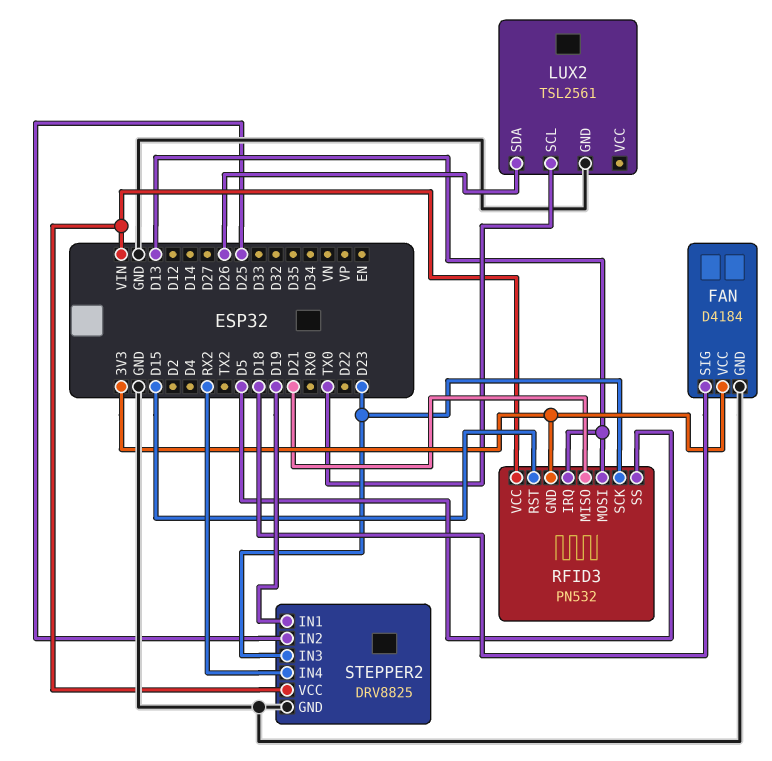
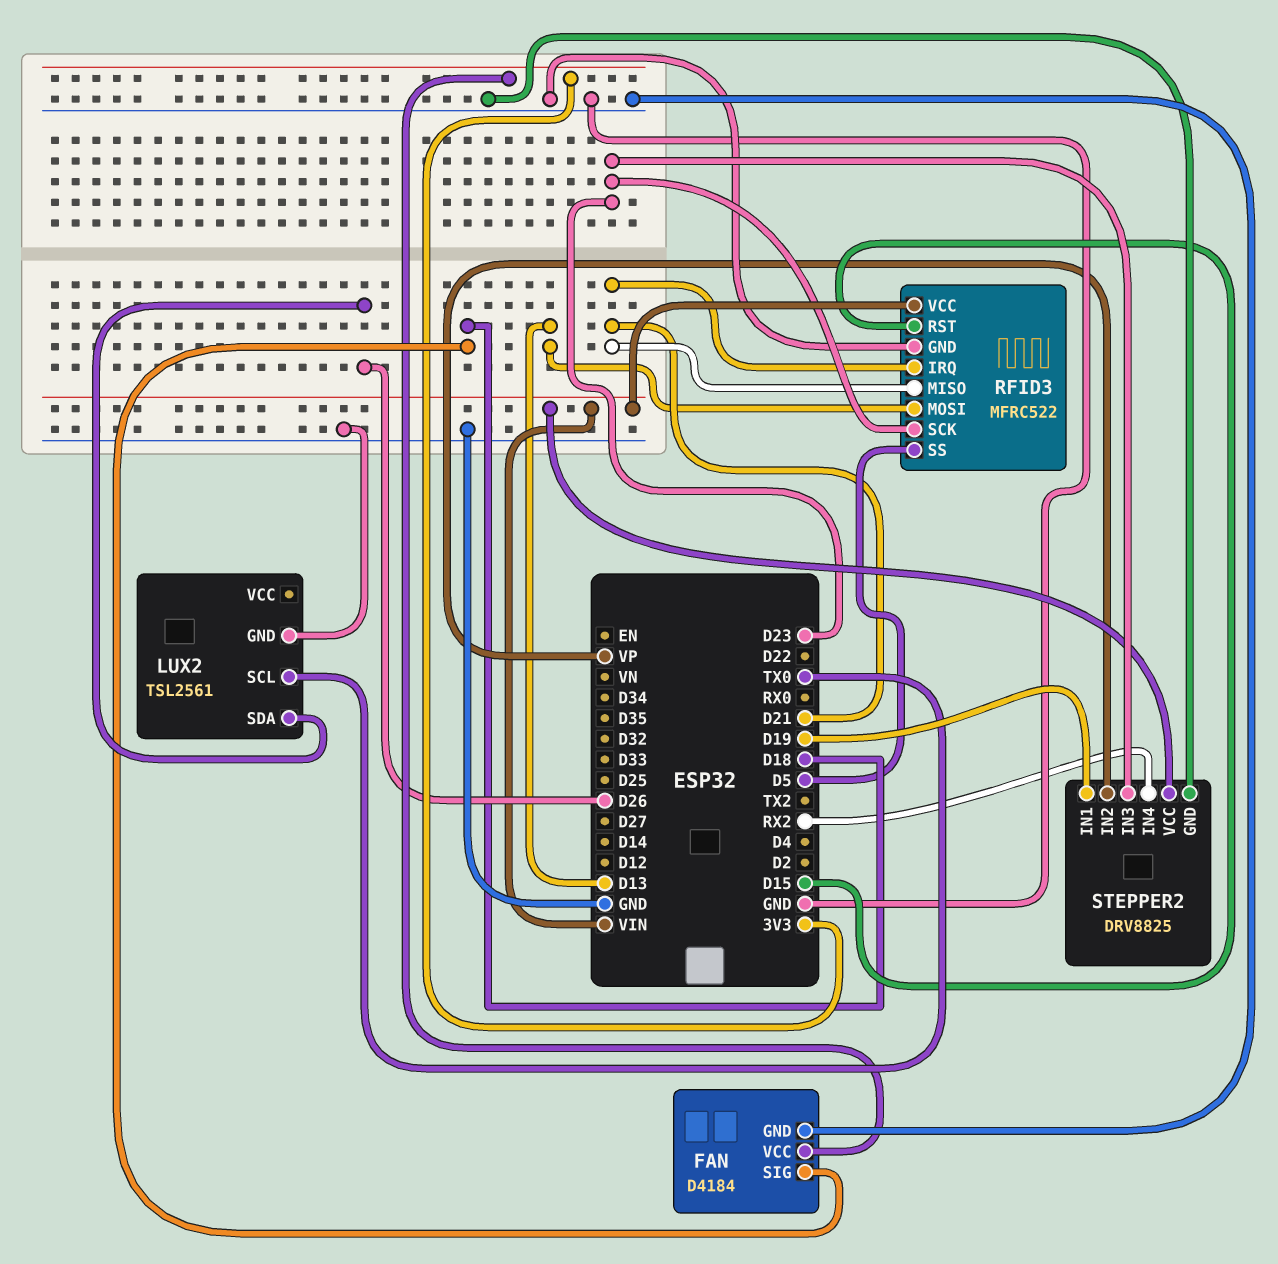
RFID3: PN532 -> MFRC522
RFID3 pin GND: 3V3 -> GND
RFID3 pin IRQ: D13 -> D21
STEPPER2 pin IN2: D25 -> VP

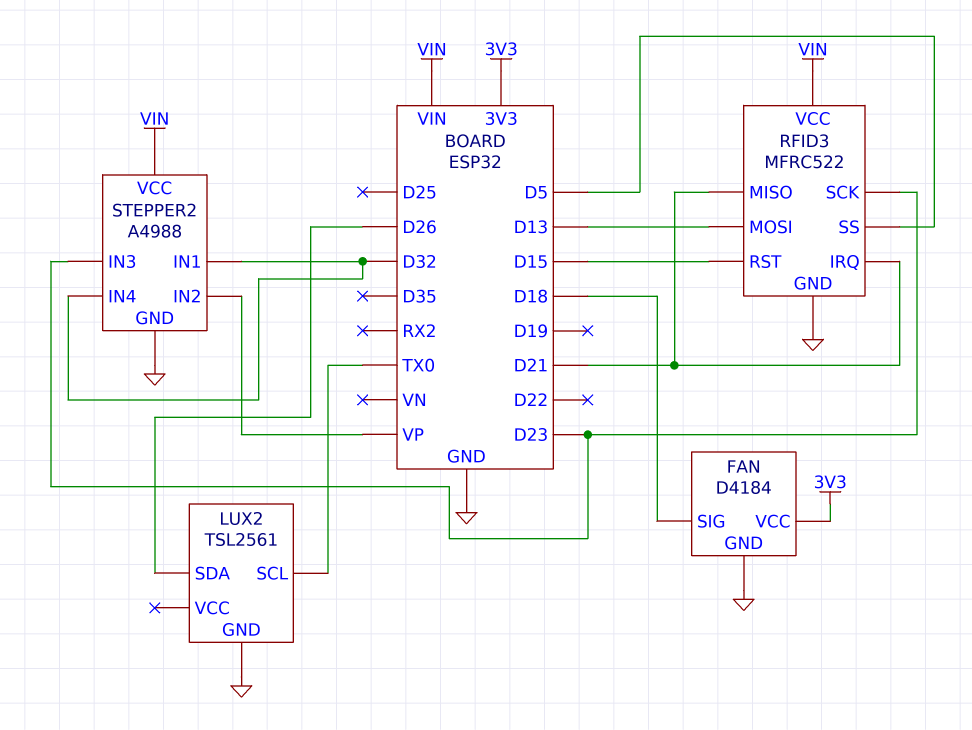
STEPPER2: DRV8825 -> A4988
STEPPER2 pin IN1: D19 -> D32
STEPPER2 pin IN4: RX2 -> D32

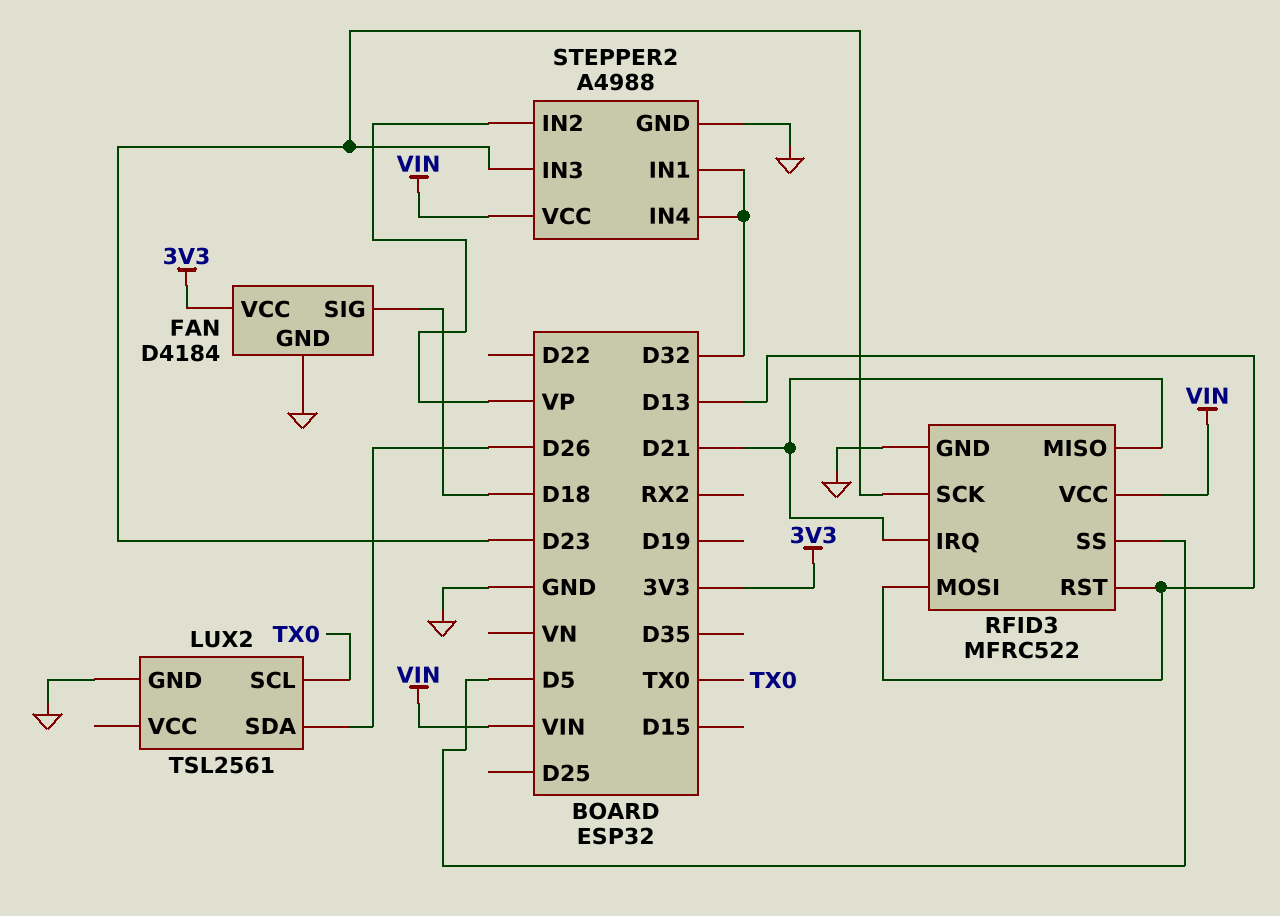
RFID3 pin RST: D15 -> D13

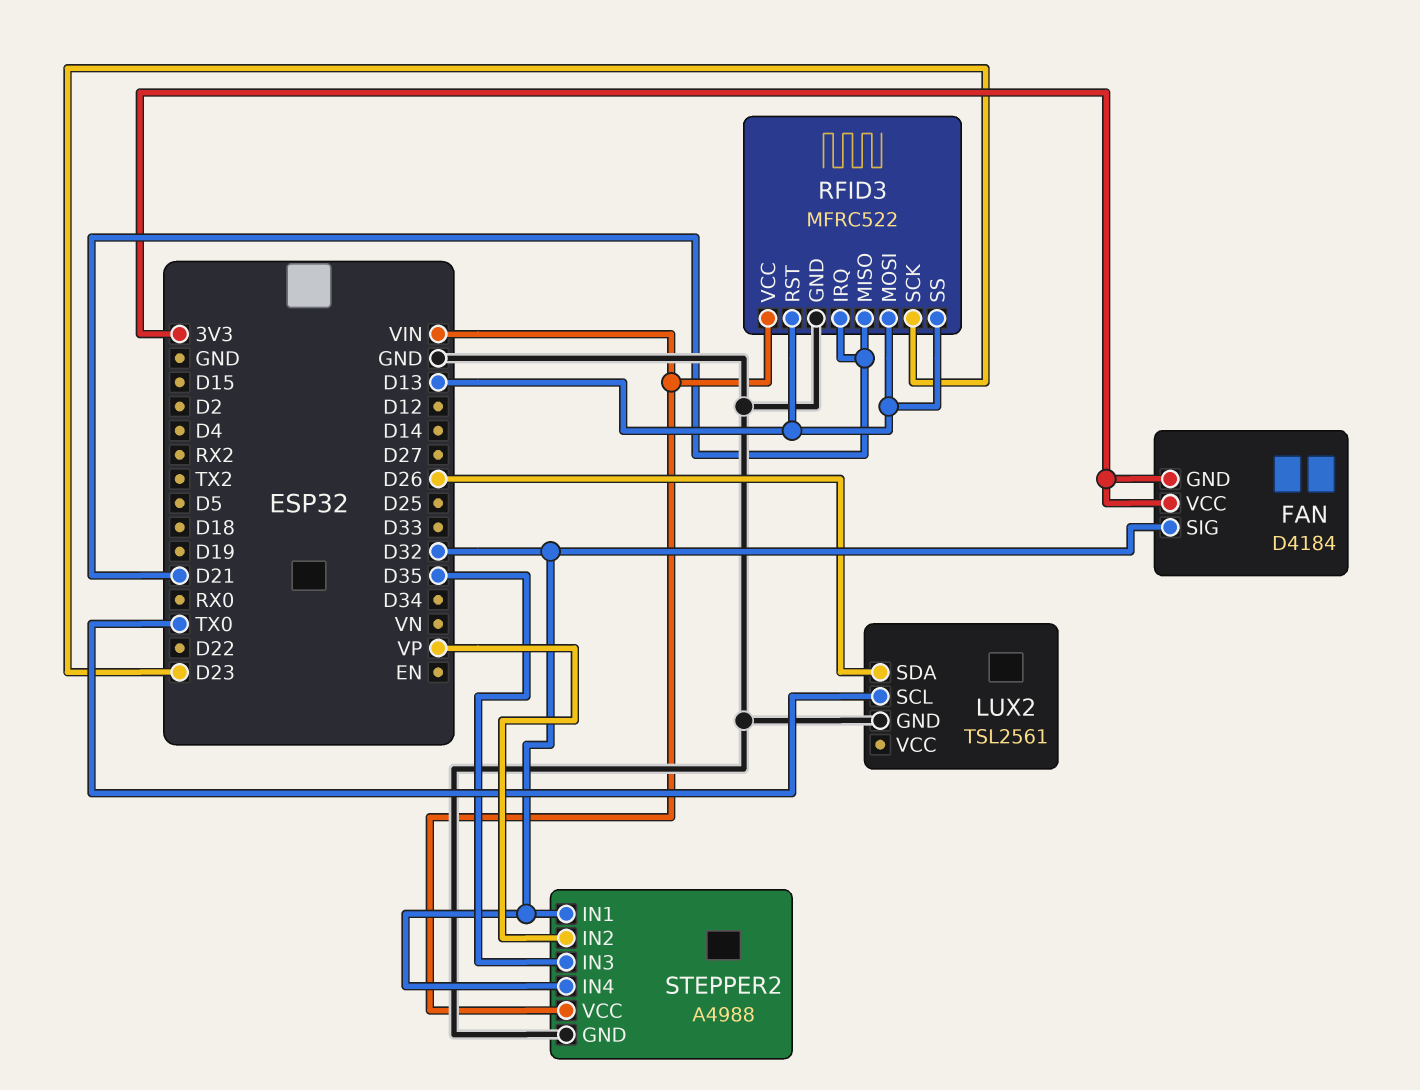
FAN pin GND: GND -> 3V3
FAN pin SIG: D18 -> D32
RFID3 pin SS: D5 -> D13
STEPPER2 pin IN3: D23 -> D35

